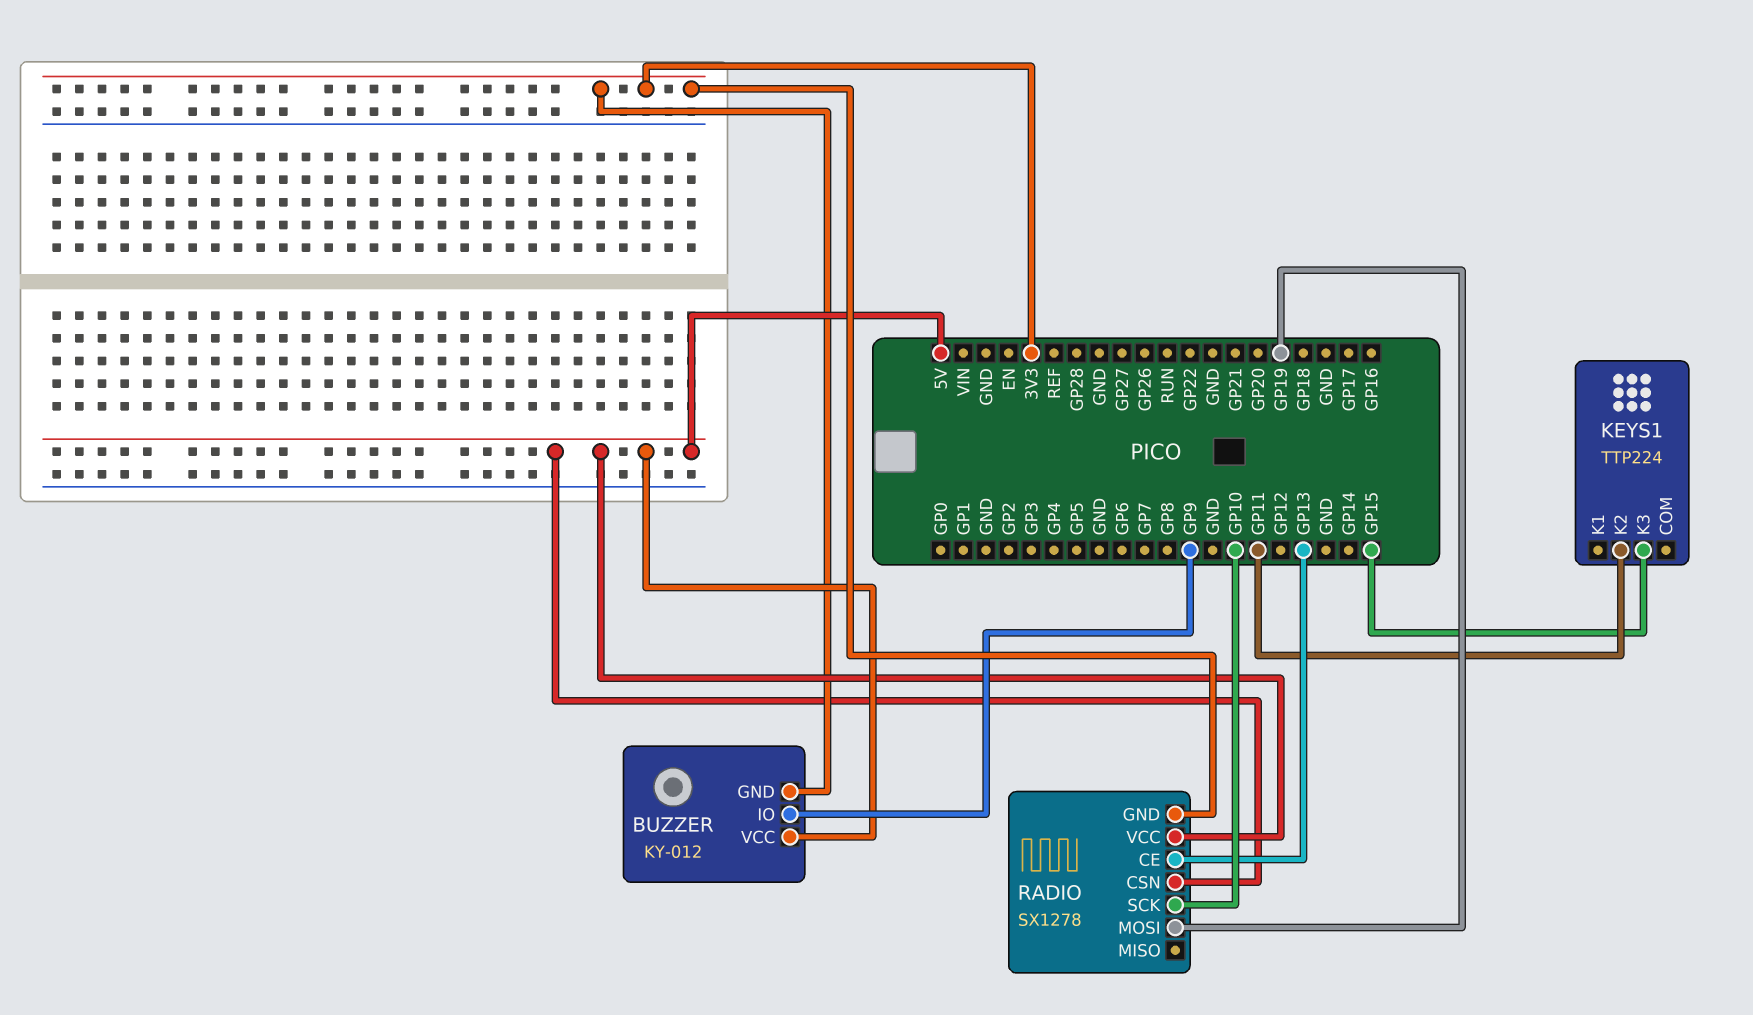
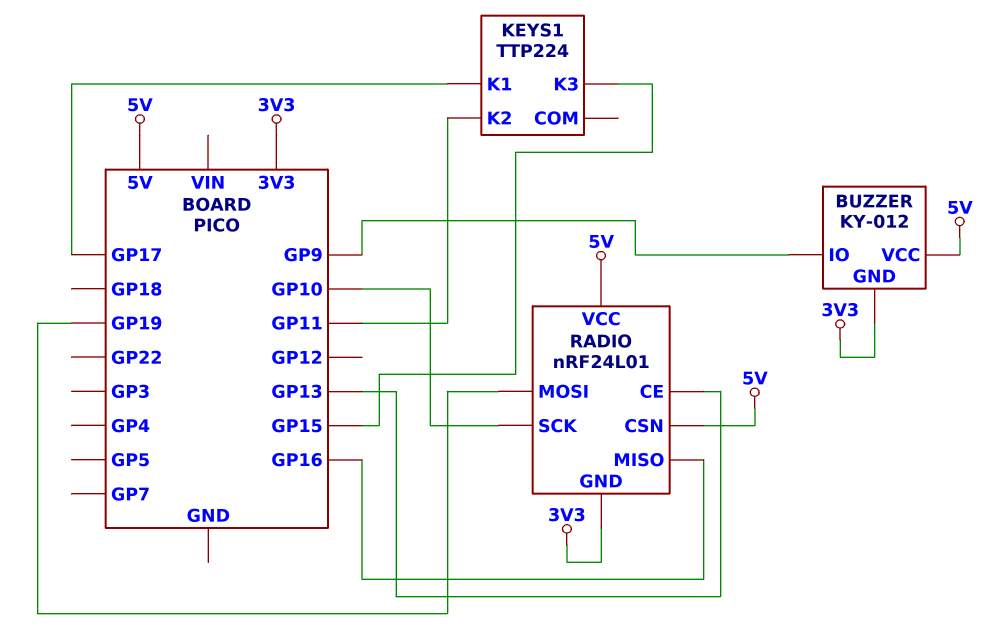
KEYS1 pin K1: none -> GP17
RADIO: SX1278 -> nRF24L01
RADIO pin MISO: none -> GP16

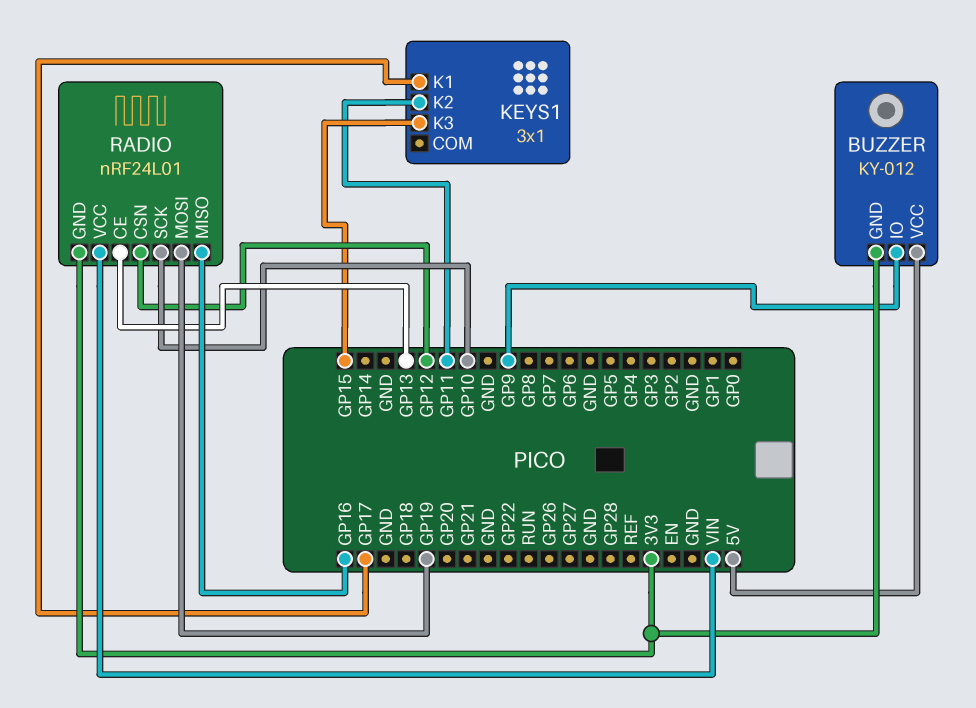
KEYS1: TTP224 -> 3x1
RADIO pin CSN: 5V -> GP12
RADIO pin VCC: 5V -> VIN

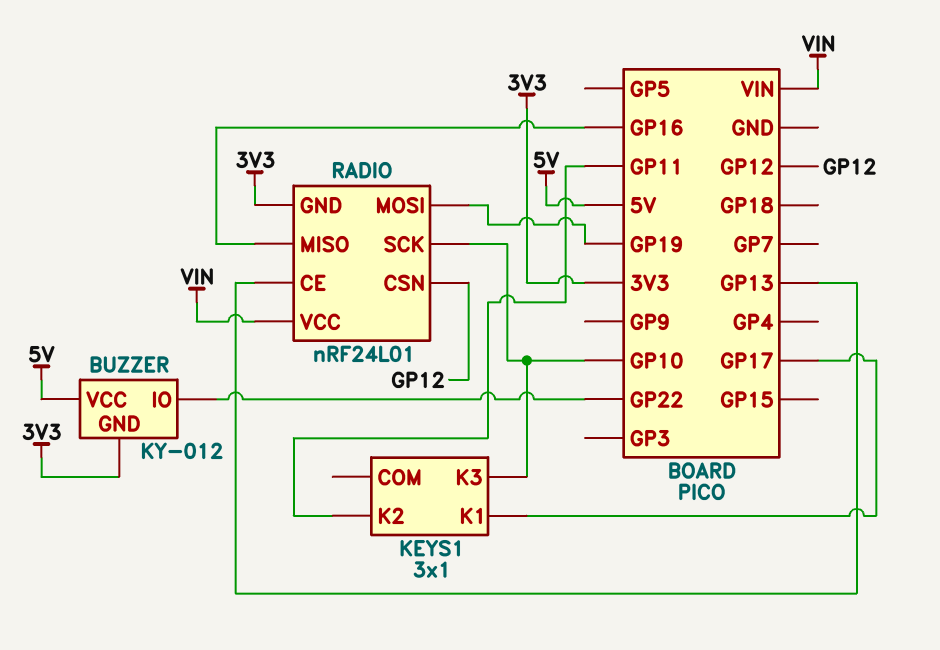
BUZZER pin IO: GP9 -> GP22
KEYS1 pin K3: GP15 -> GP10

